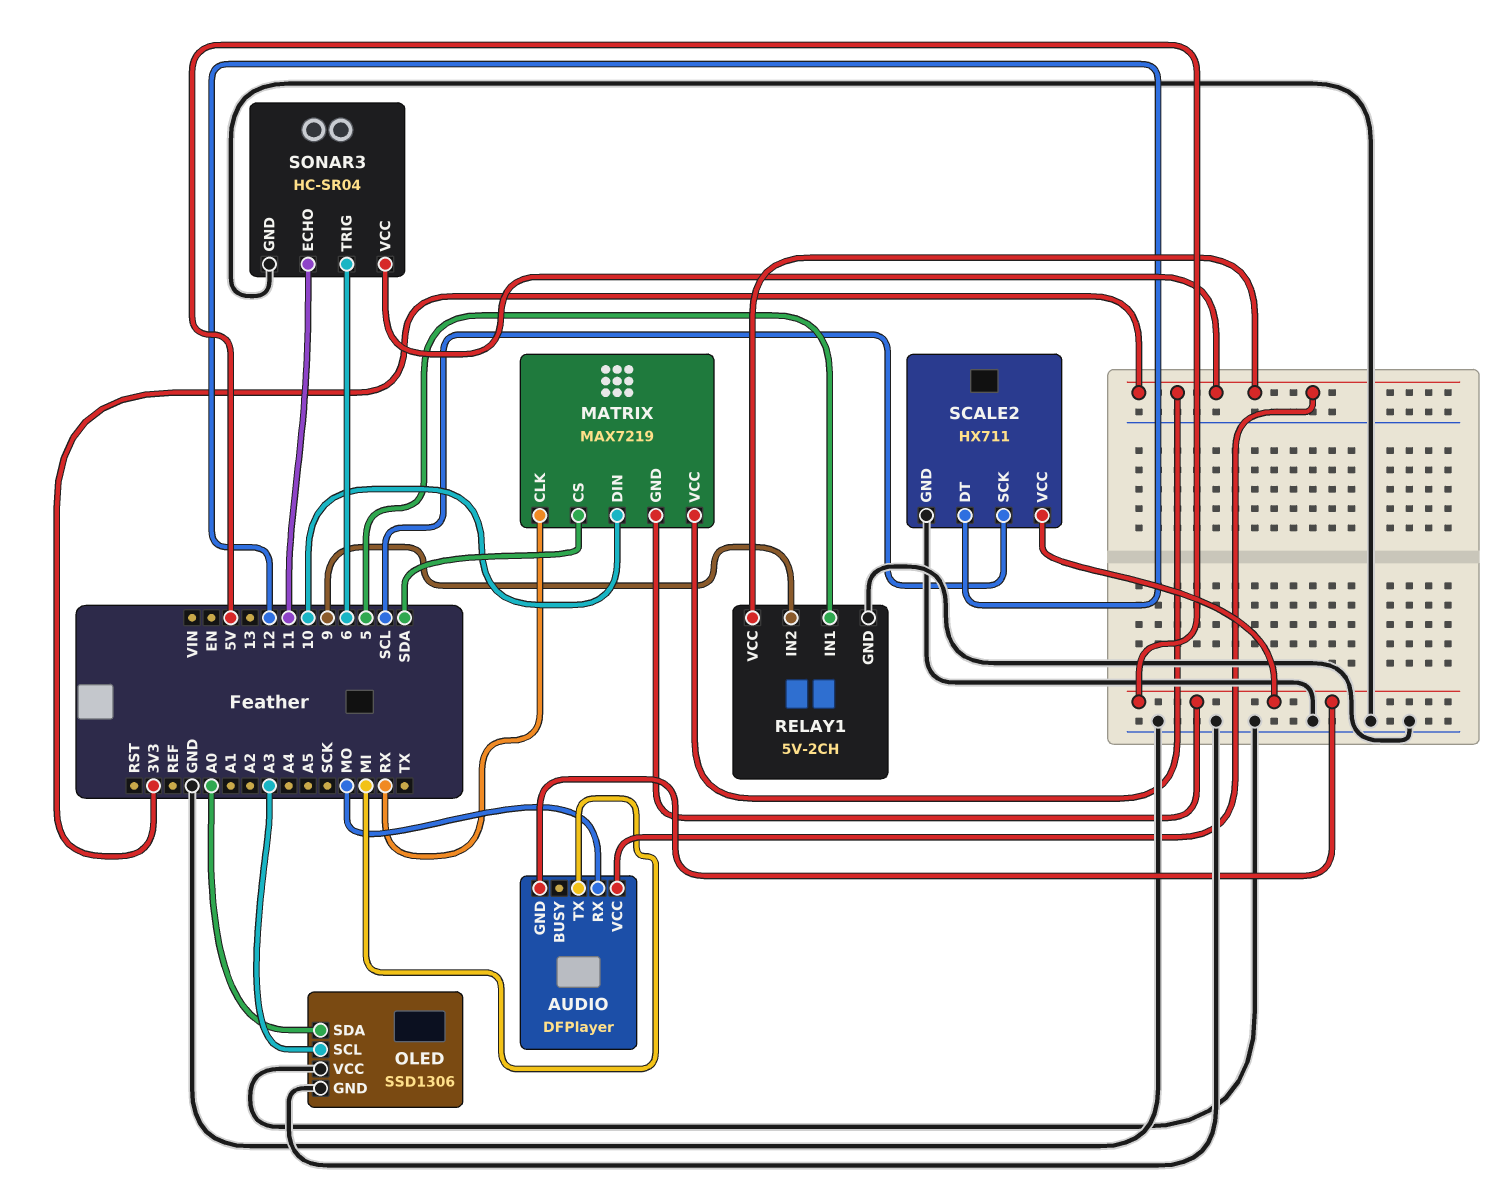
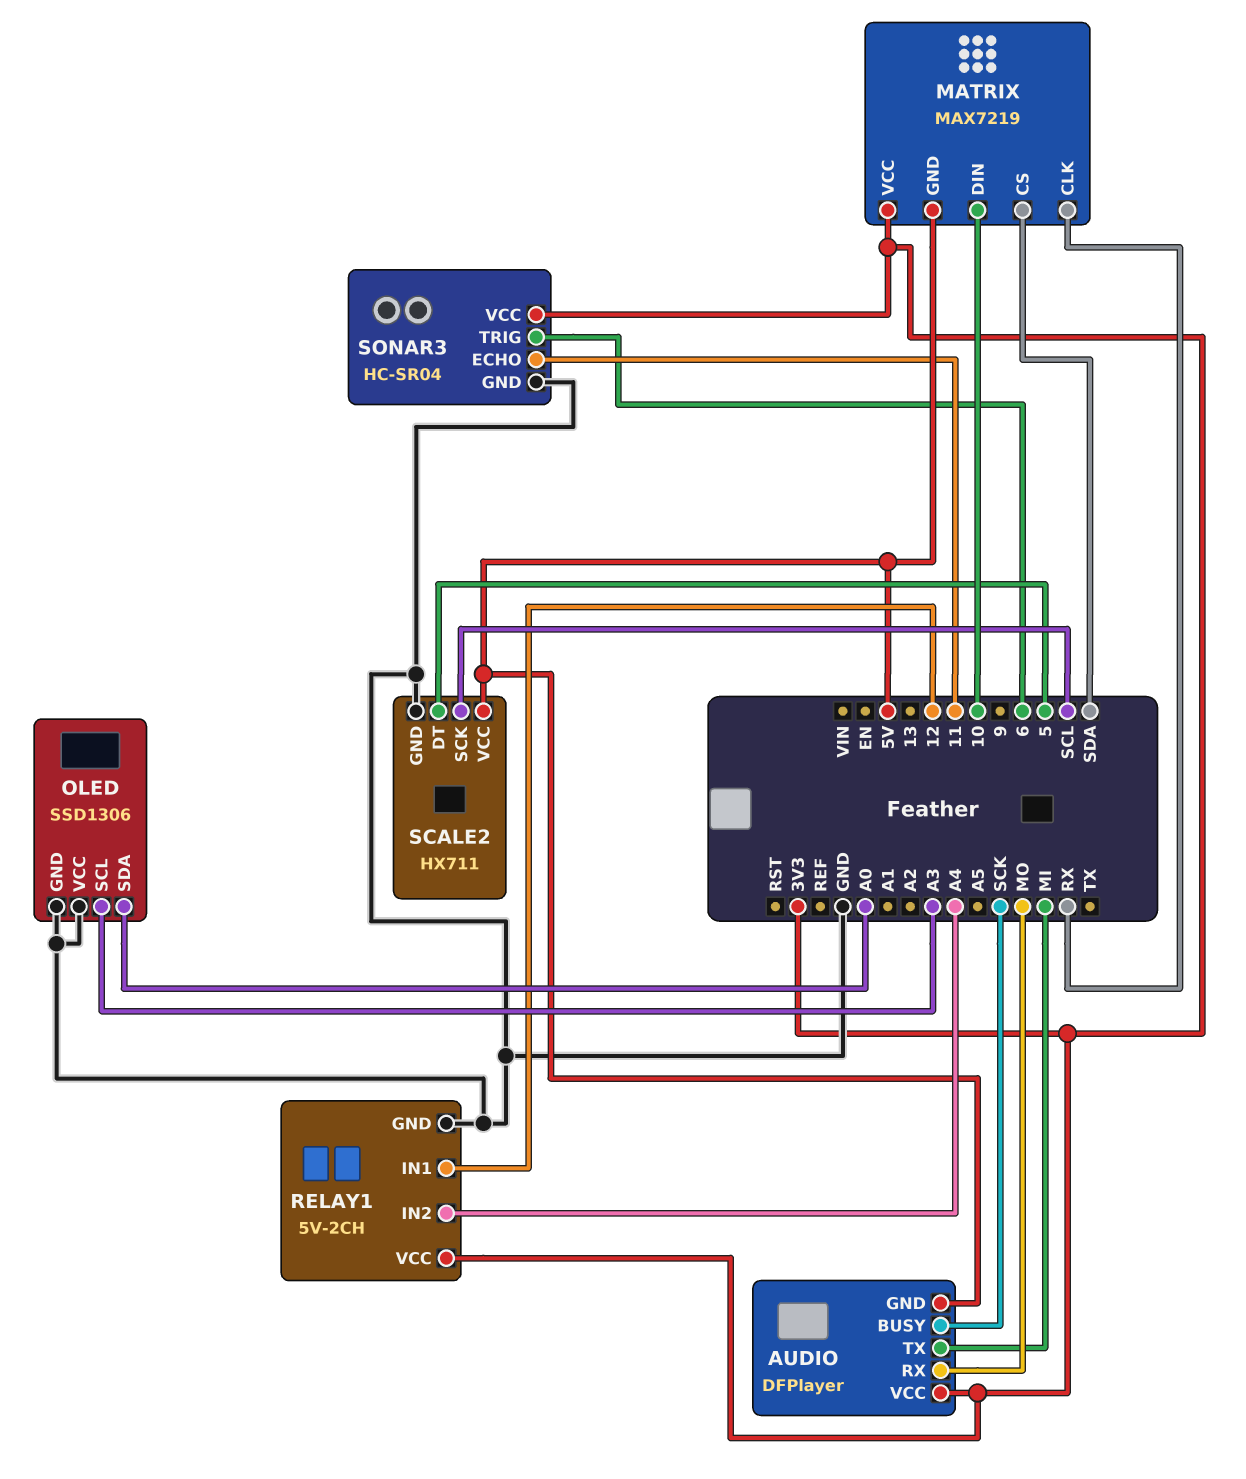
AUDIO pin BUSY: none -> SCK
RELAY1 pin IN1: 5 -> 12
RELAY1 pin IN2: 9 -> A4
SCALE2 pin DT: 12 -> 5

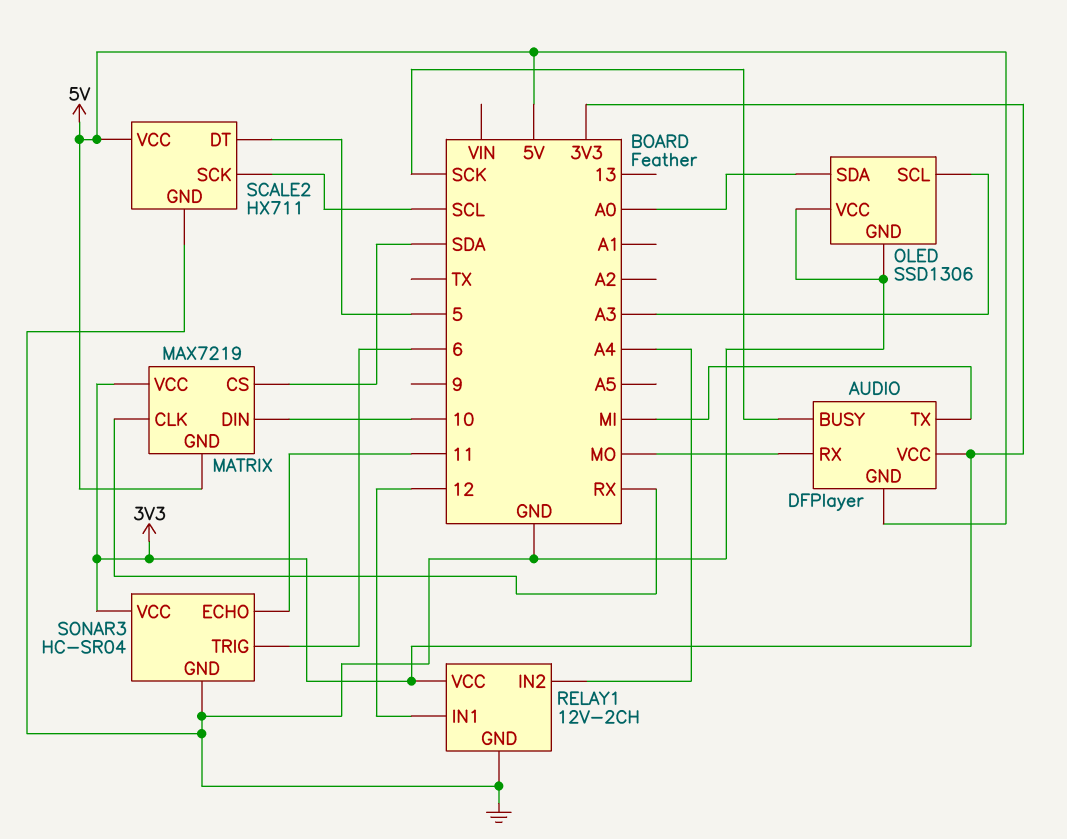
RELAY1: 5V-2CH -> 12V-2CH

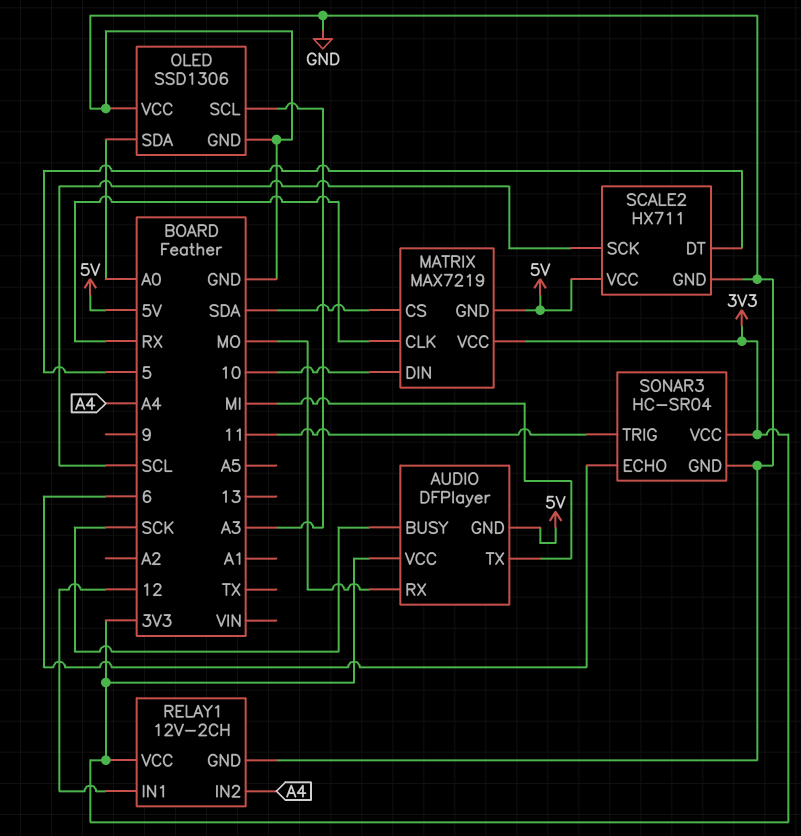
SONAR3 pin ECHO: 11 -> 6
SONAR3 pin TRIG: 6 -> 11

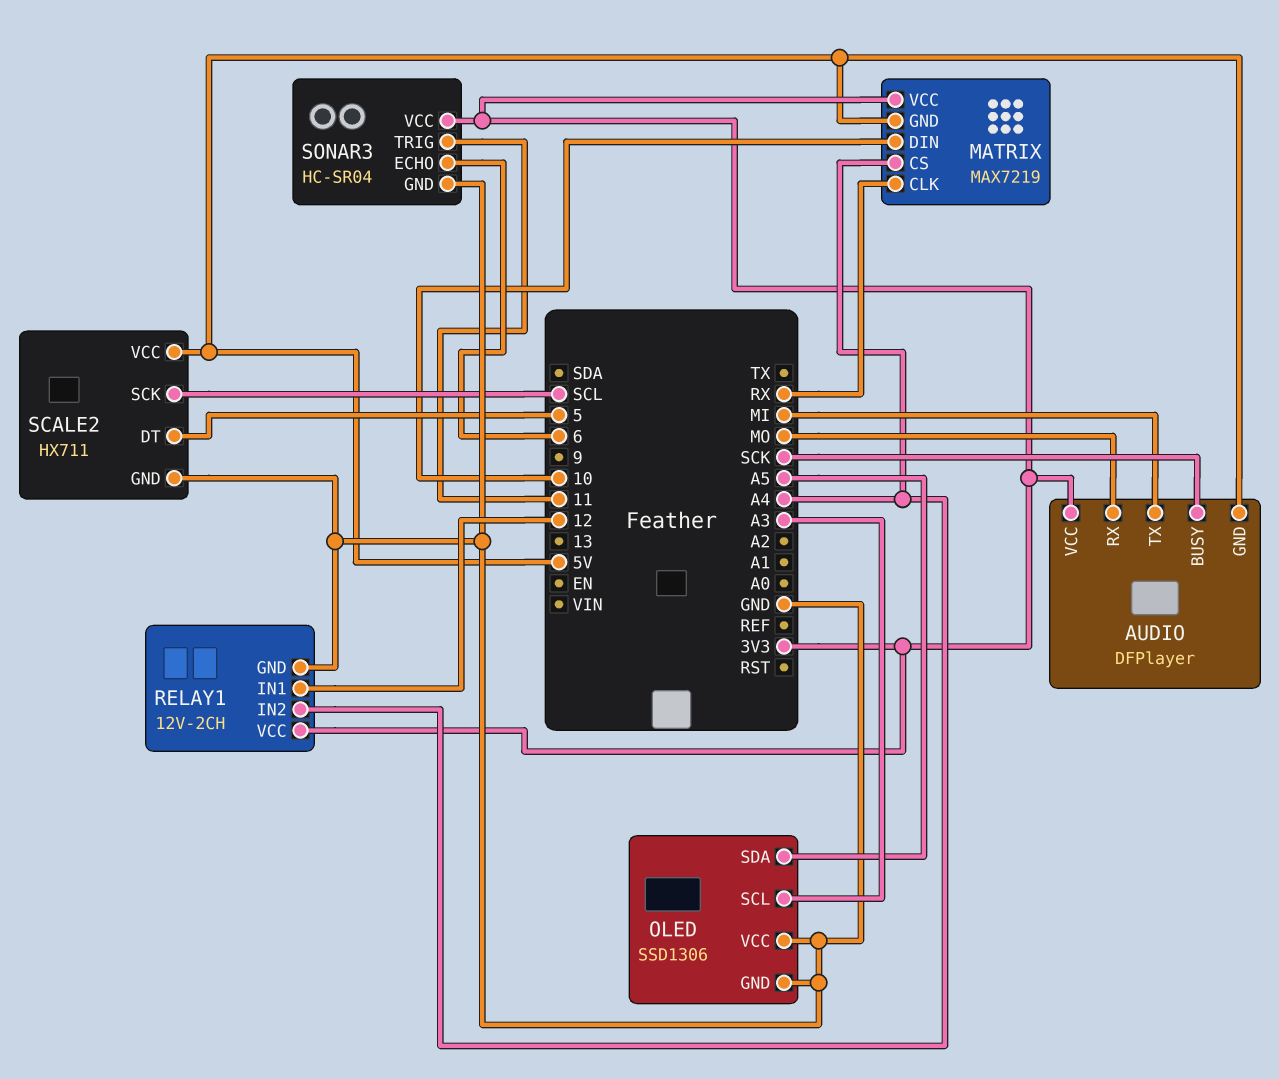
MATRIX pin CS: SDA -> A4
OLED pin SDA: A0 -> A5

